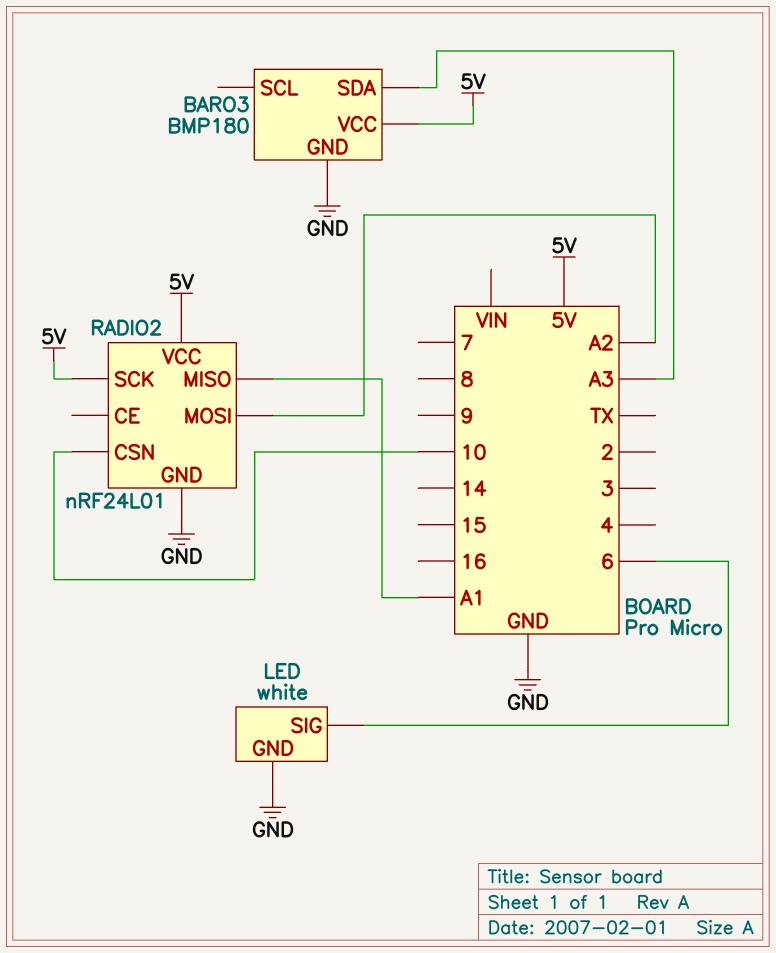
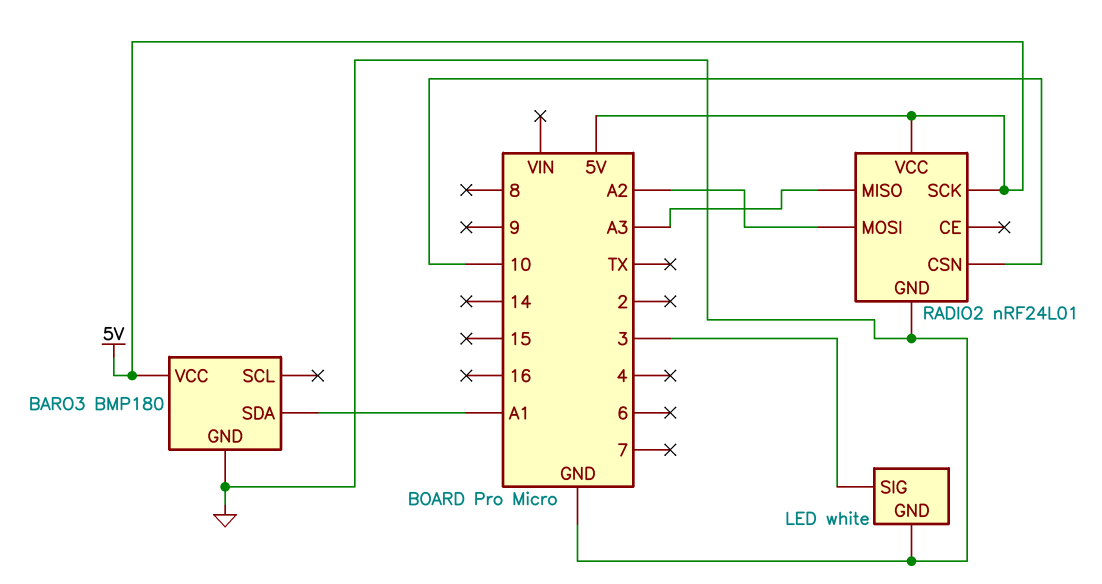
BARO3 pin SDA: A3 -> A1
LED pin SIG: 6 -> 3
RADIO2 pin MISO: A1 -> A3

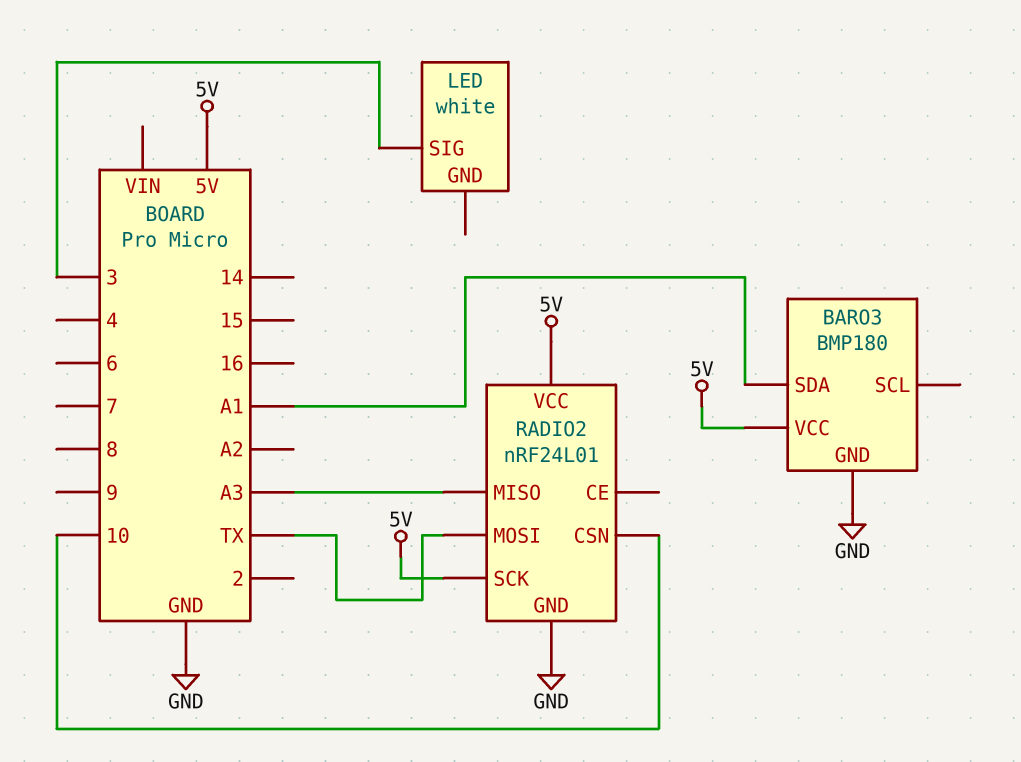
LED pin GND: GND -> none
RADIO2 pin MOSI: A2 -> TX

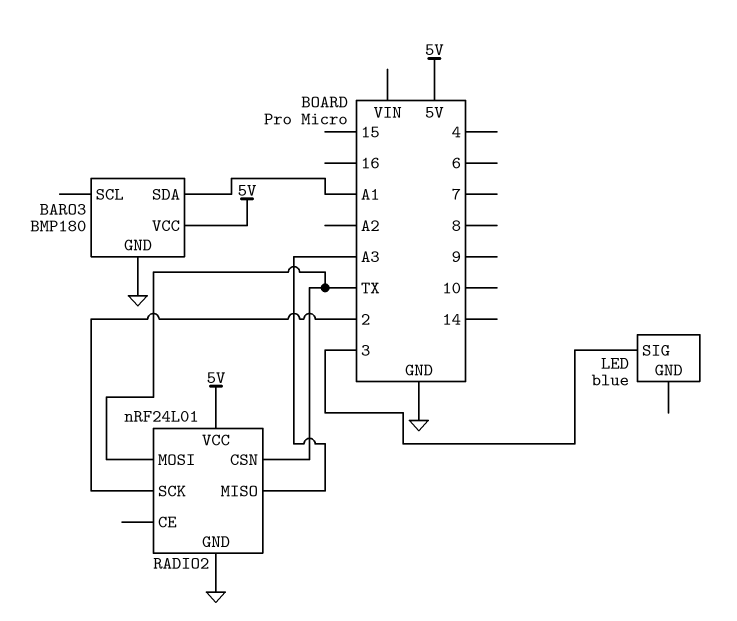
LED: white -> blue
RADIO2 pin CSN: 10 -> TX
RADIO2 pin SCK: 5V -> 2

